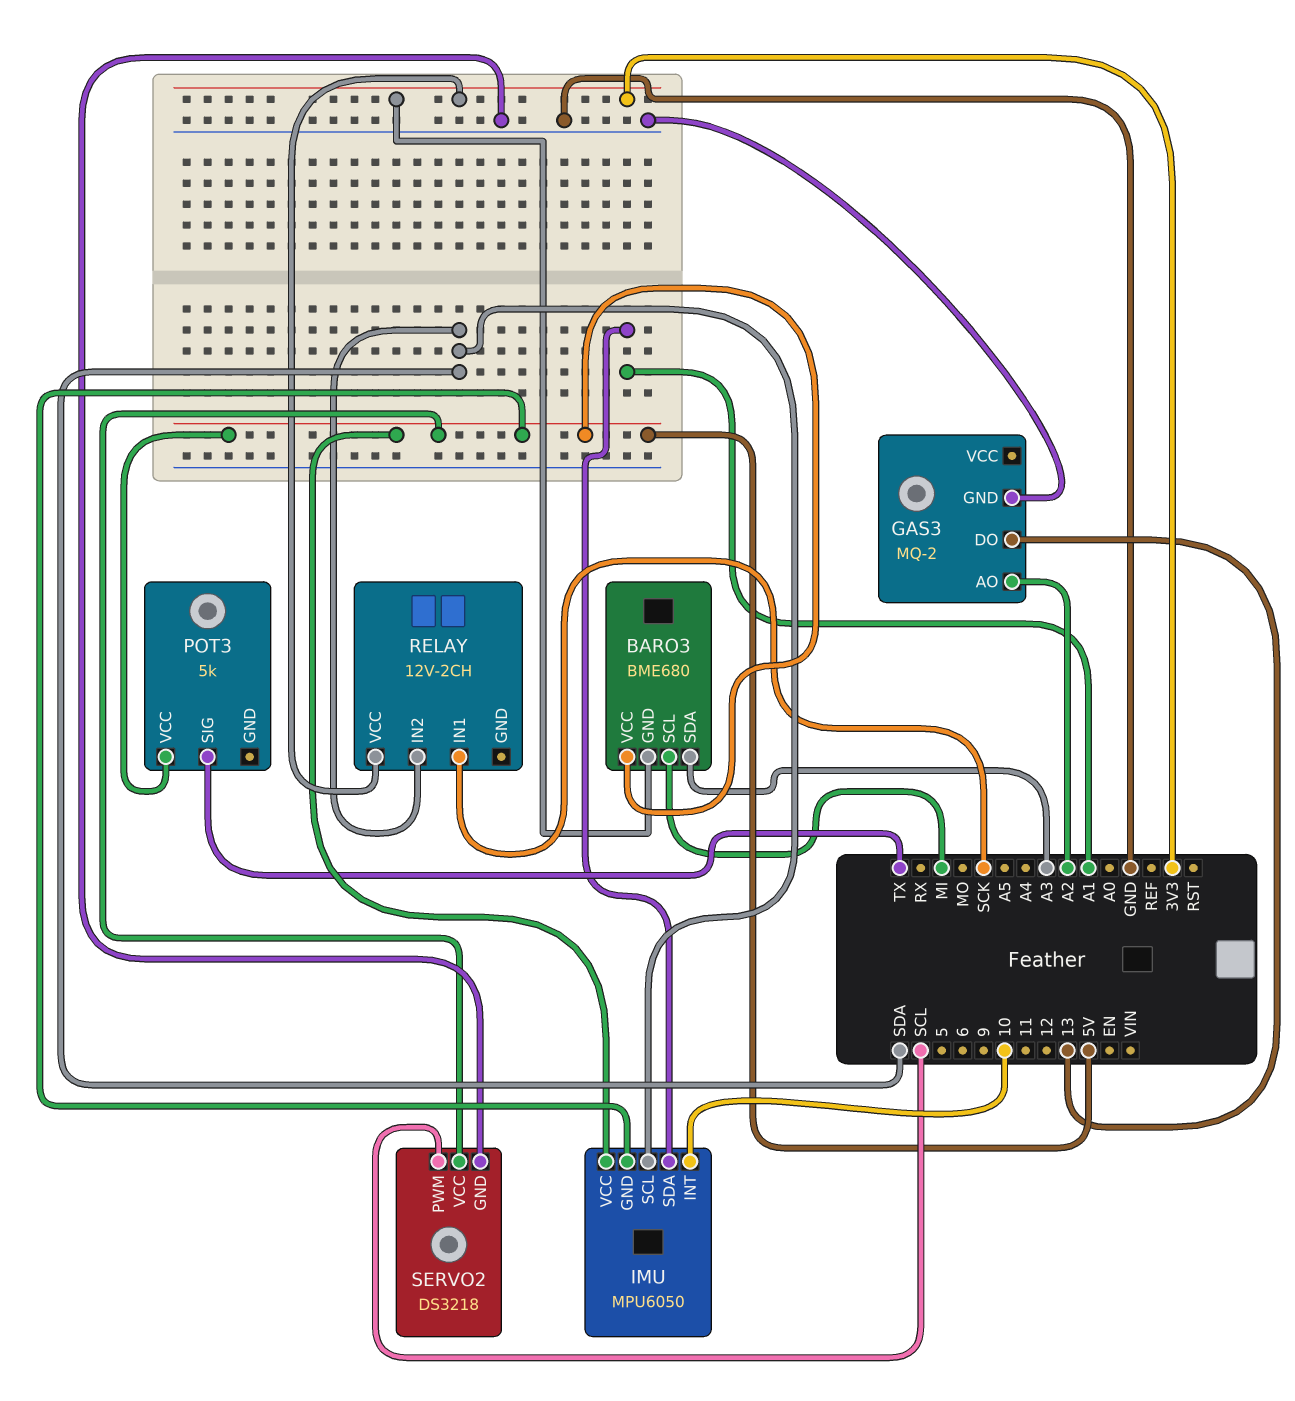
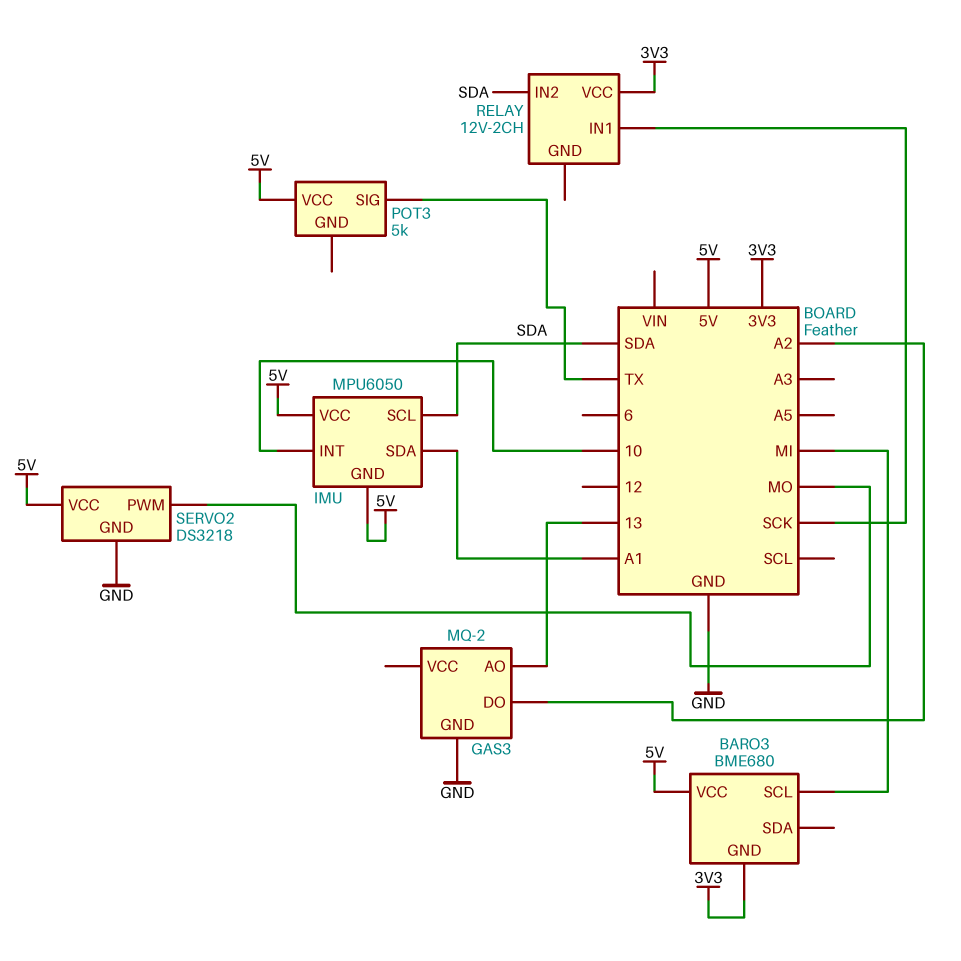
BARO3 pin SDA: A3 -> none
GAS3 pin AO: A2 -> 13
GAS3 pin DO: 13 -> A2
SERVO2 pin PWM: SCL -> MO

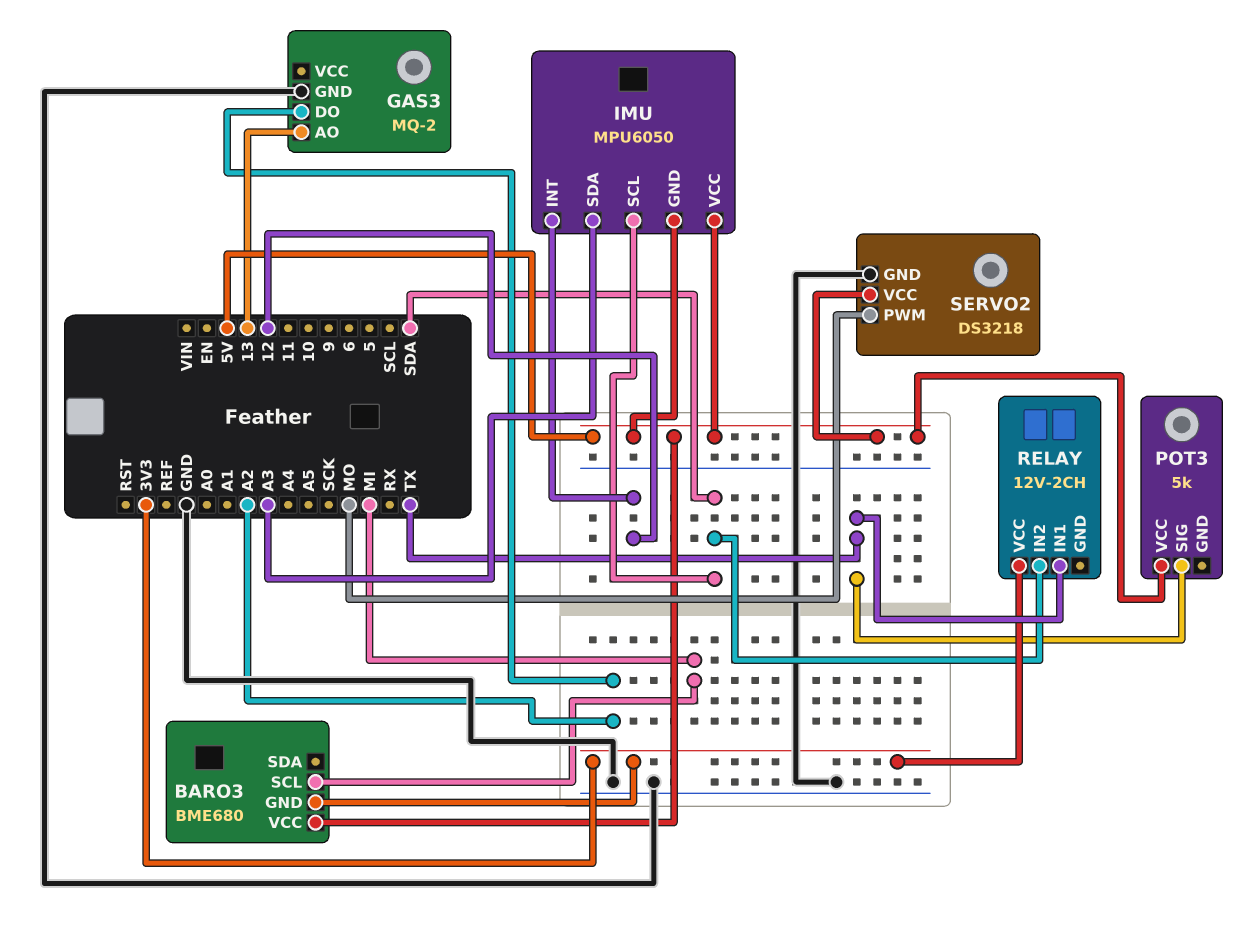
IMU pin INT: 10 -> 12
IMU pin SDA: A1 -> A3
RELAY pin IN1: SCK -> TX

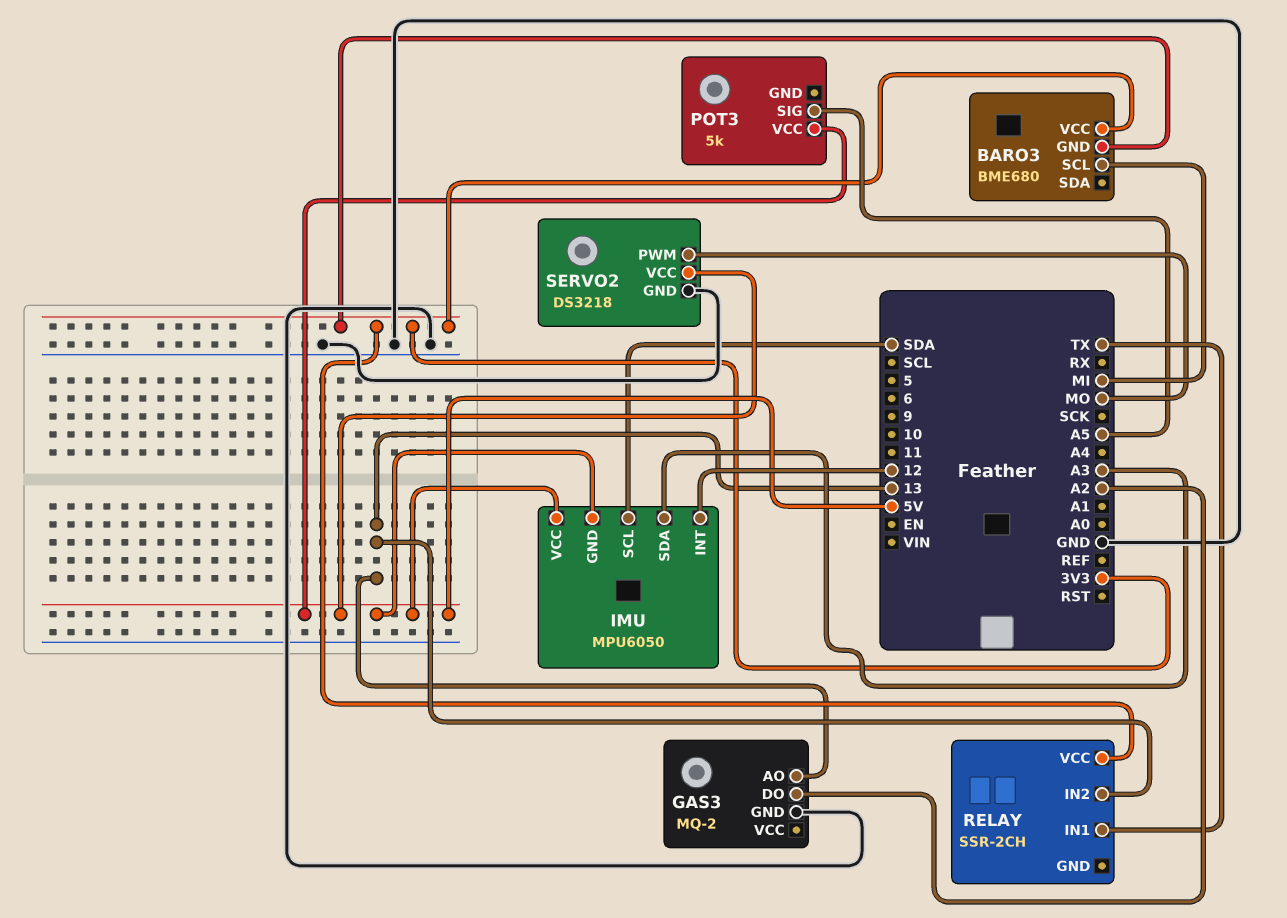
BARO3 pin VCC: 5V -> 3V3
POT3 pin SIG: TX -> A5
RELAY: 12V-2CH -> SSR-2CH
RELAY pin IN2: SDA -> 13

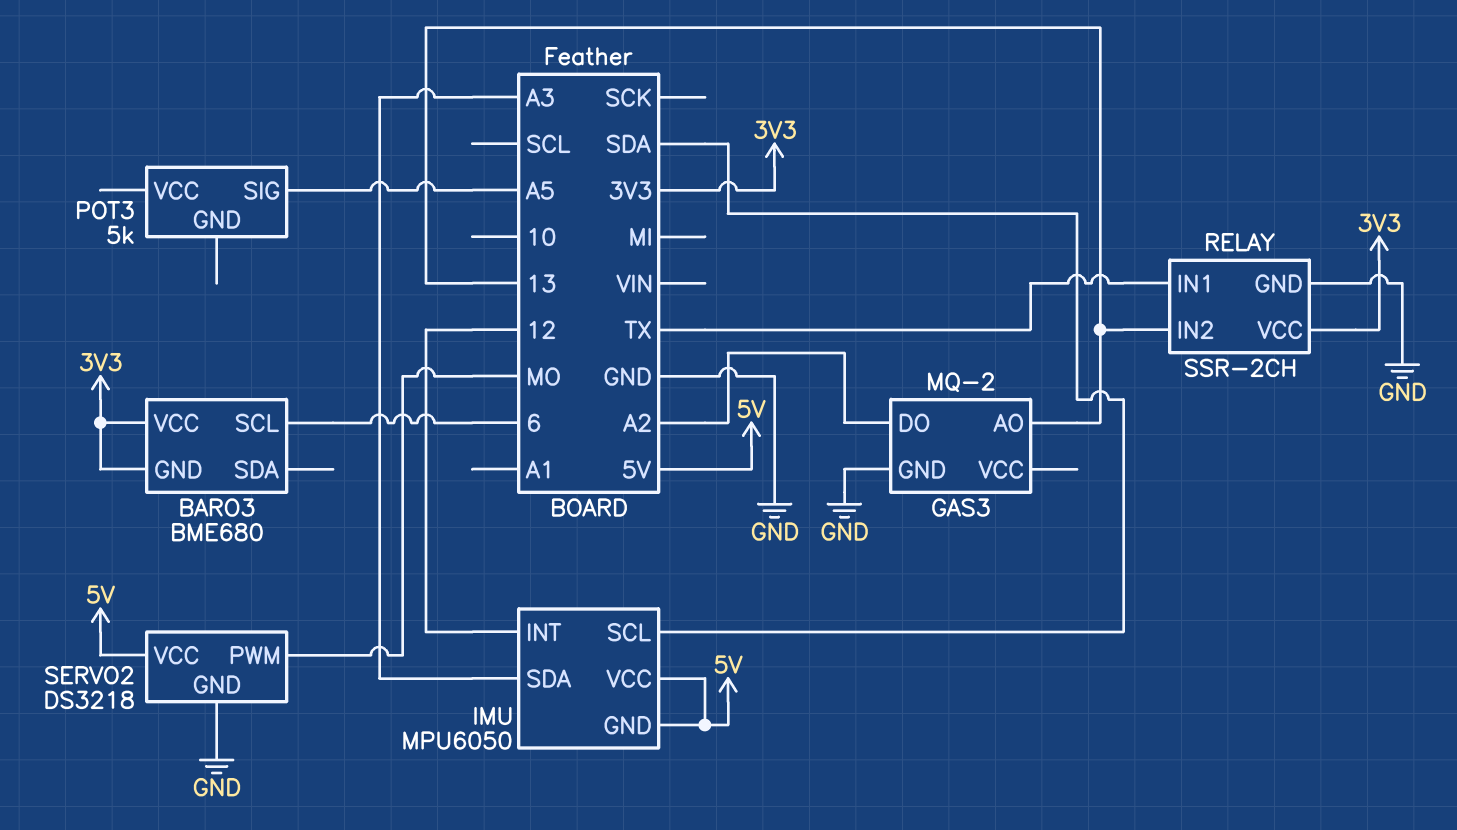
BARO3 pin SCL: MI -> 6
POT3 pin VCC: 5V -> none
RELAY pin GND: none -> GND

